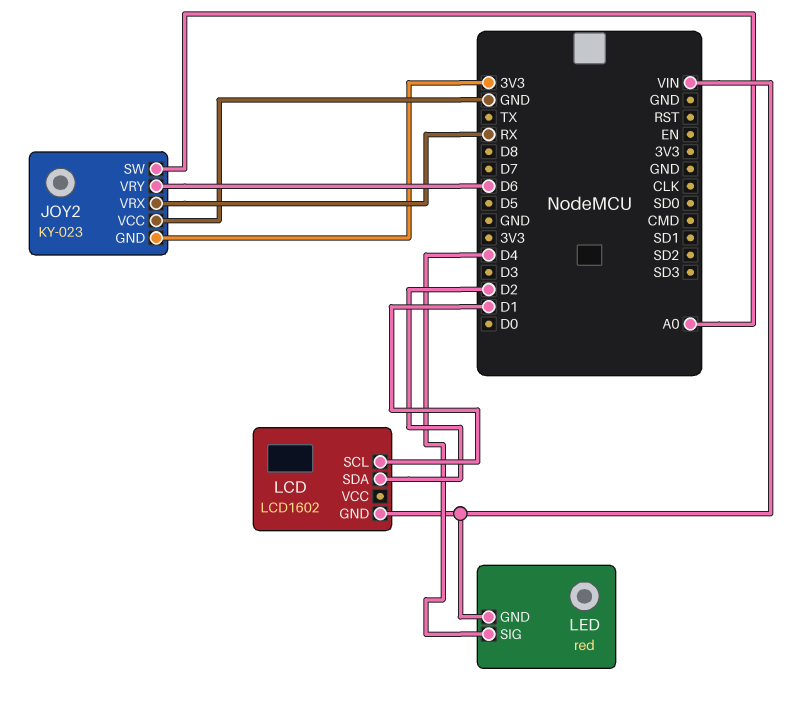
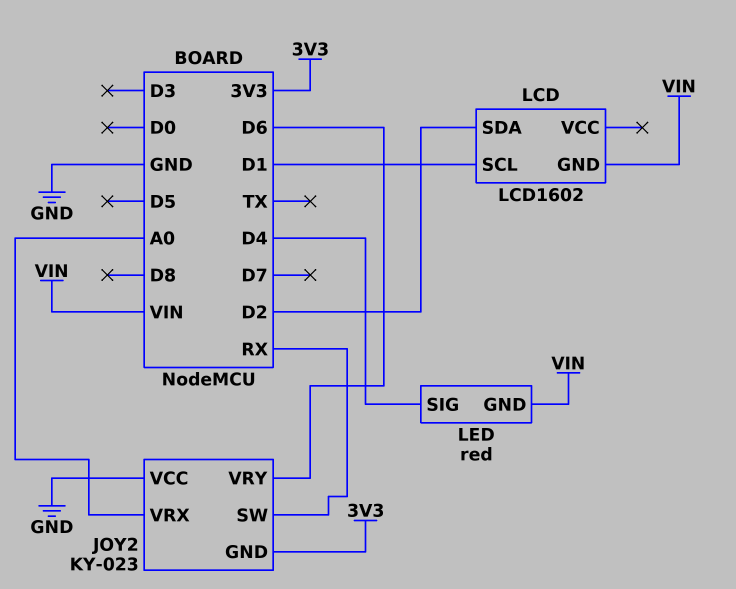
JOY2 pin SW: A0 -> RX
JOY2 pin VRX: RX -> A0

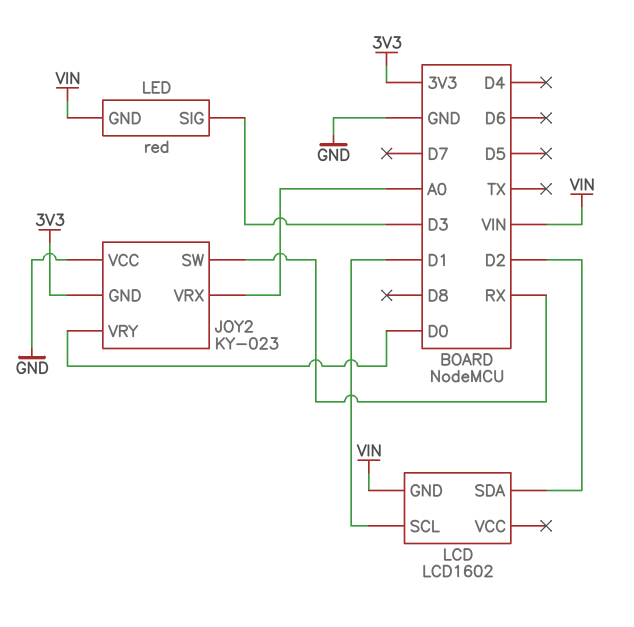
JOY2 pin VRY: D6 -> D0
LED pin SIG: D4 -> D3

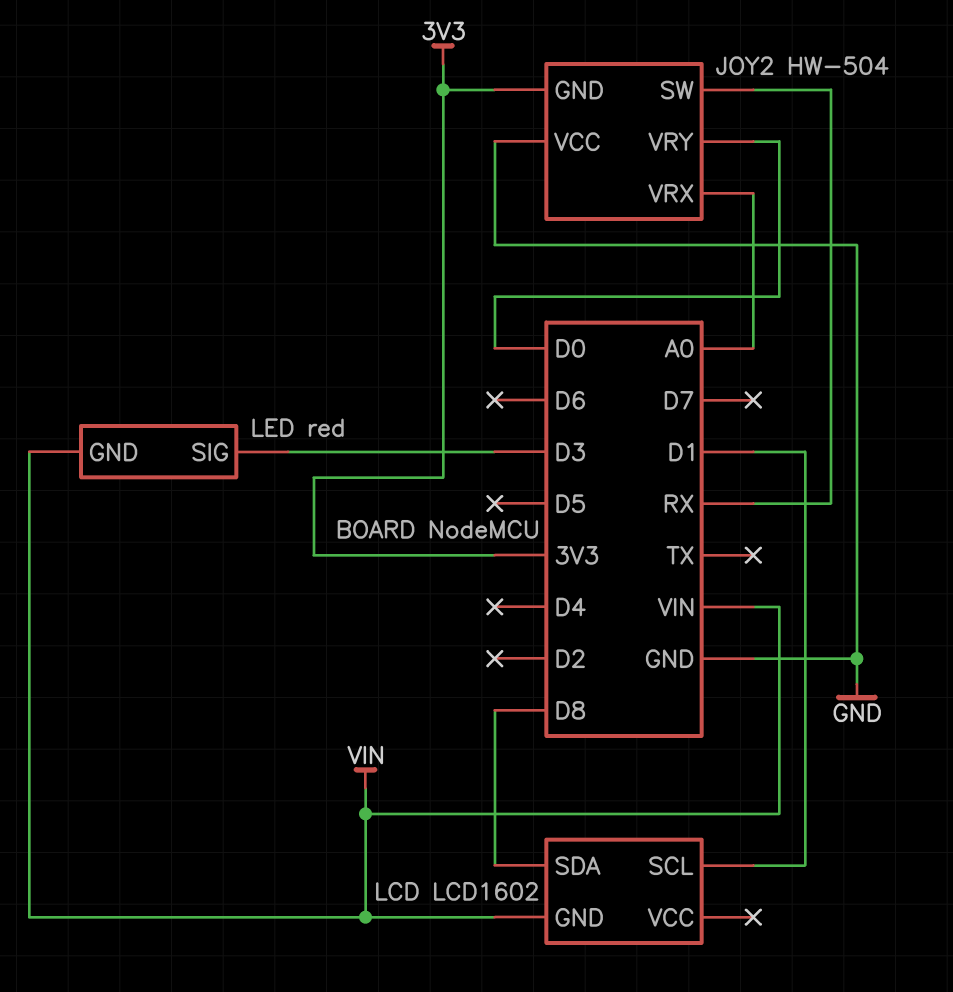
JOY2: KY-023 -> HW-504
LCD pin SDA: D2 -> D8

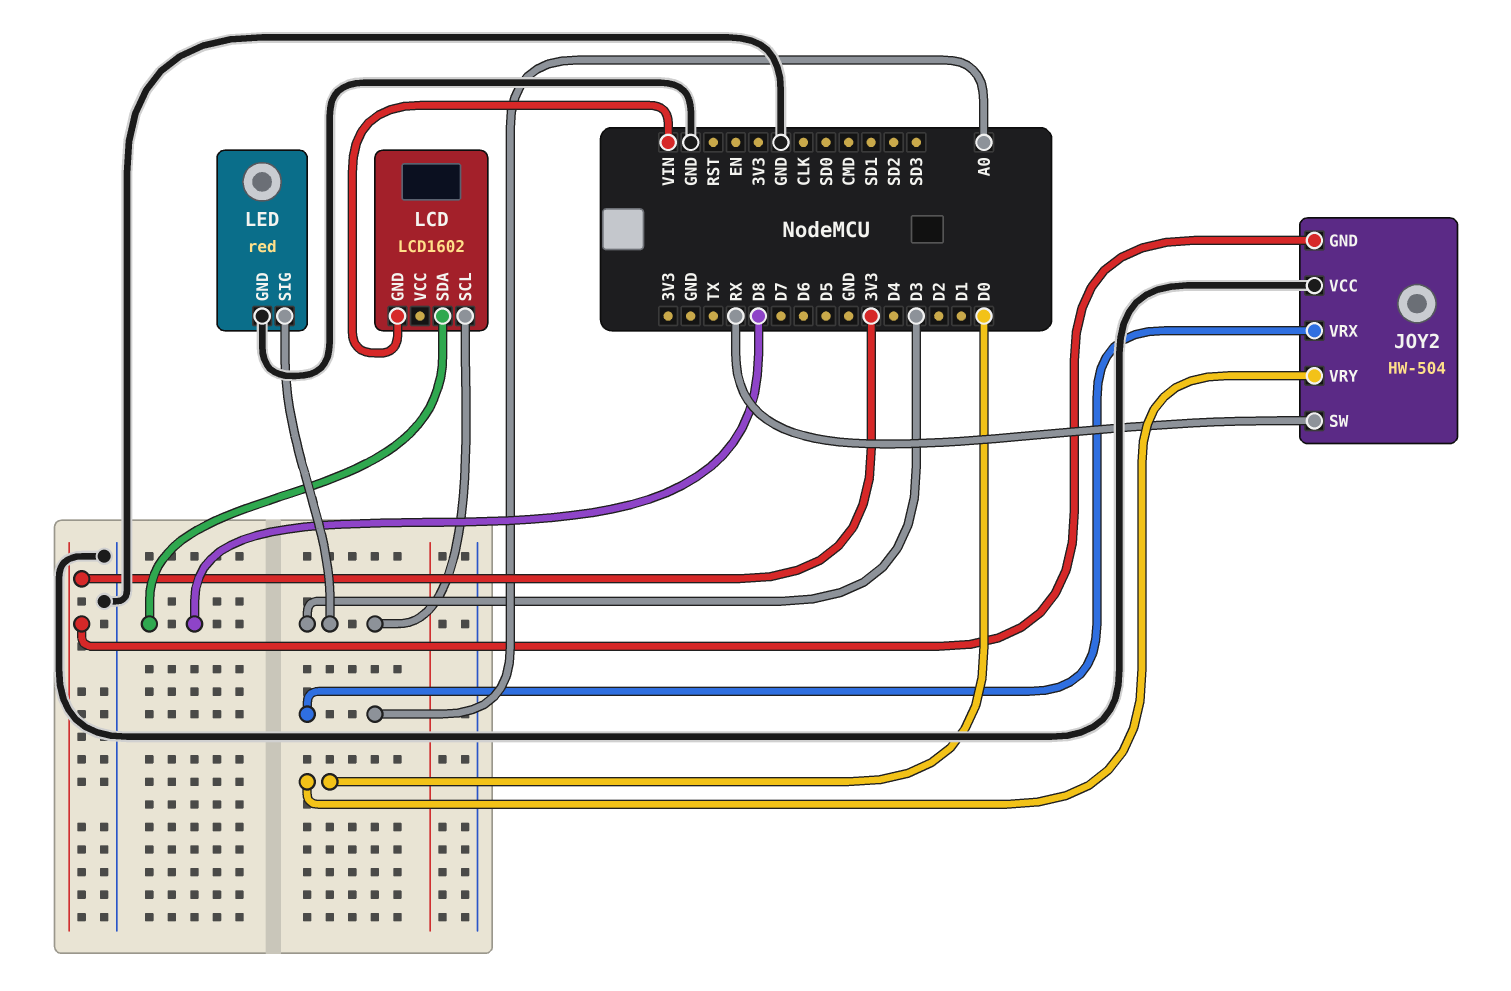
LCD pin SCL: D1 -> D3
LED pin GND: VIN -> GND

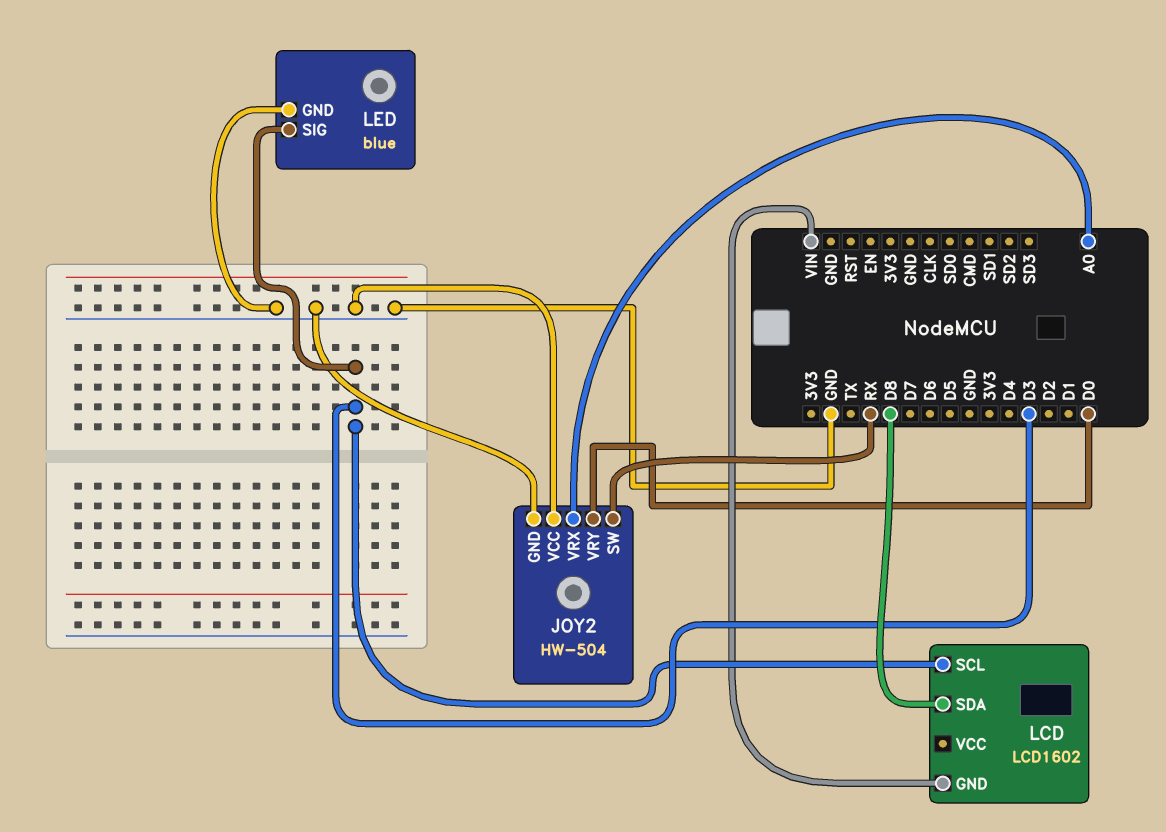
JOY2 pin GND: 3V3 -> GND
LED: red -> blue

